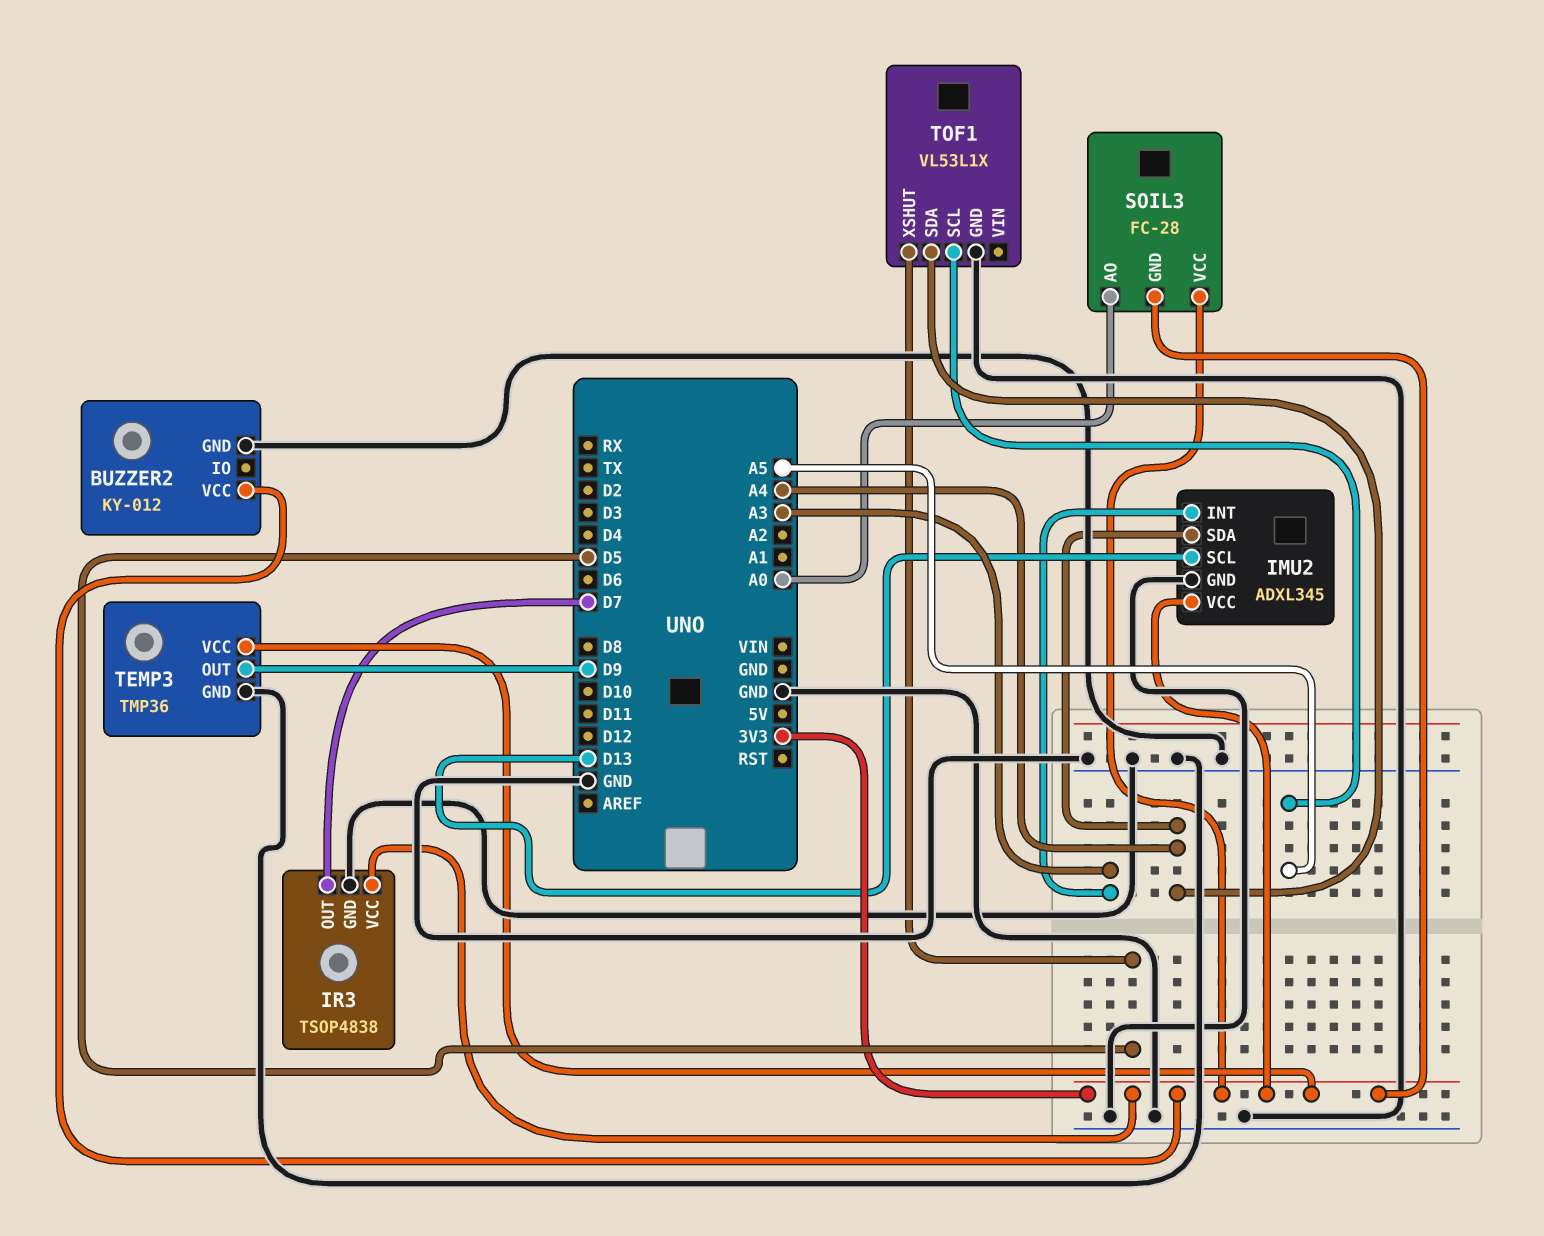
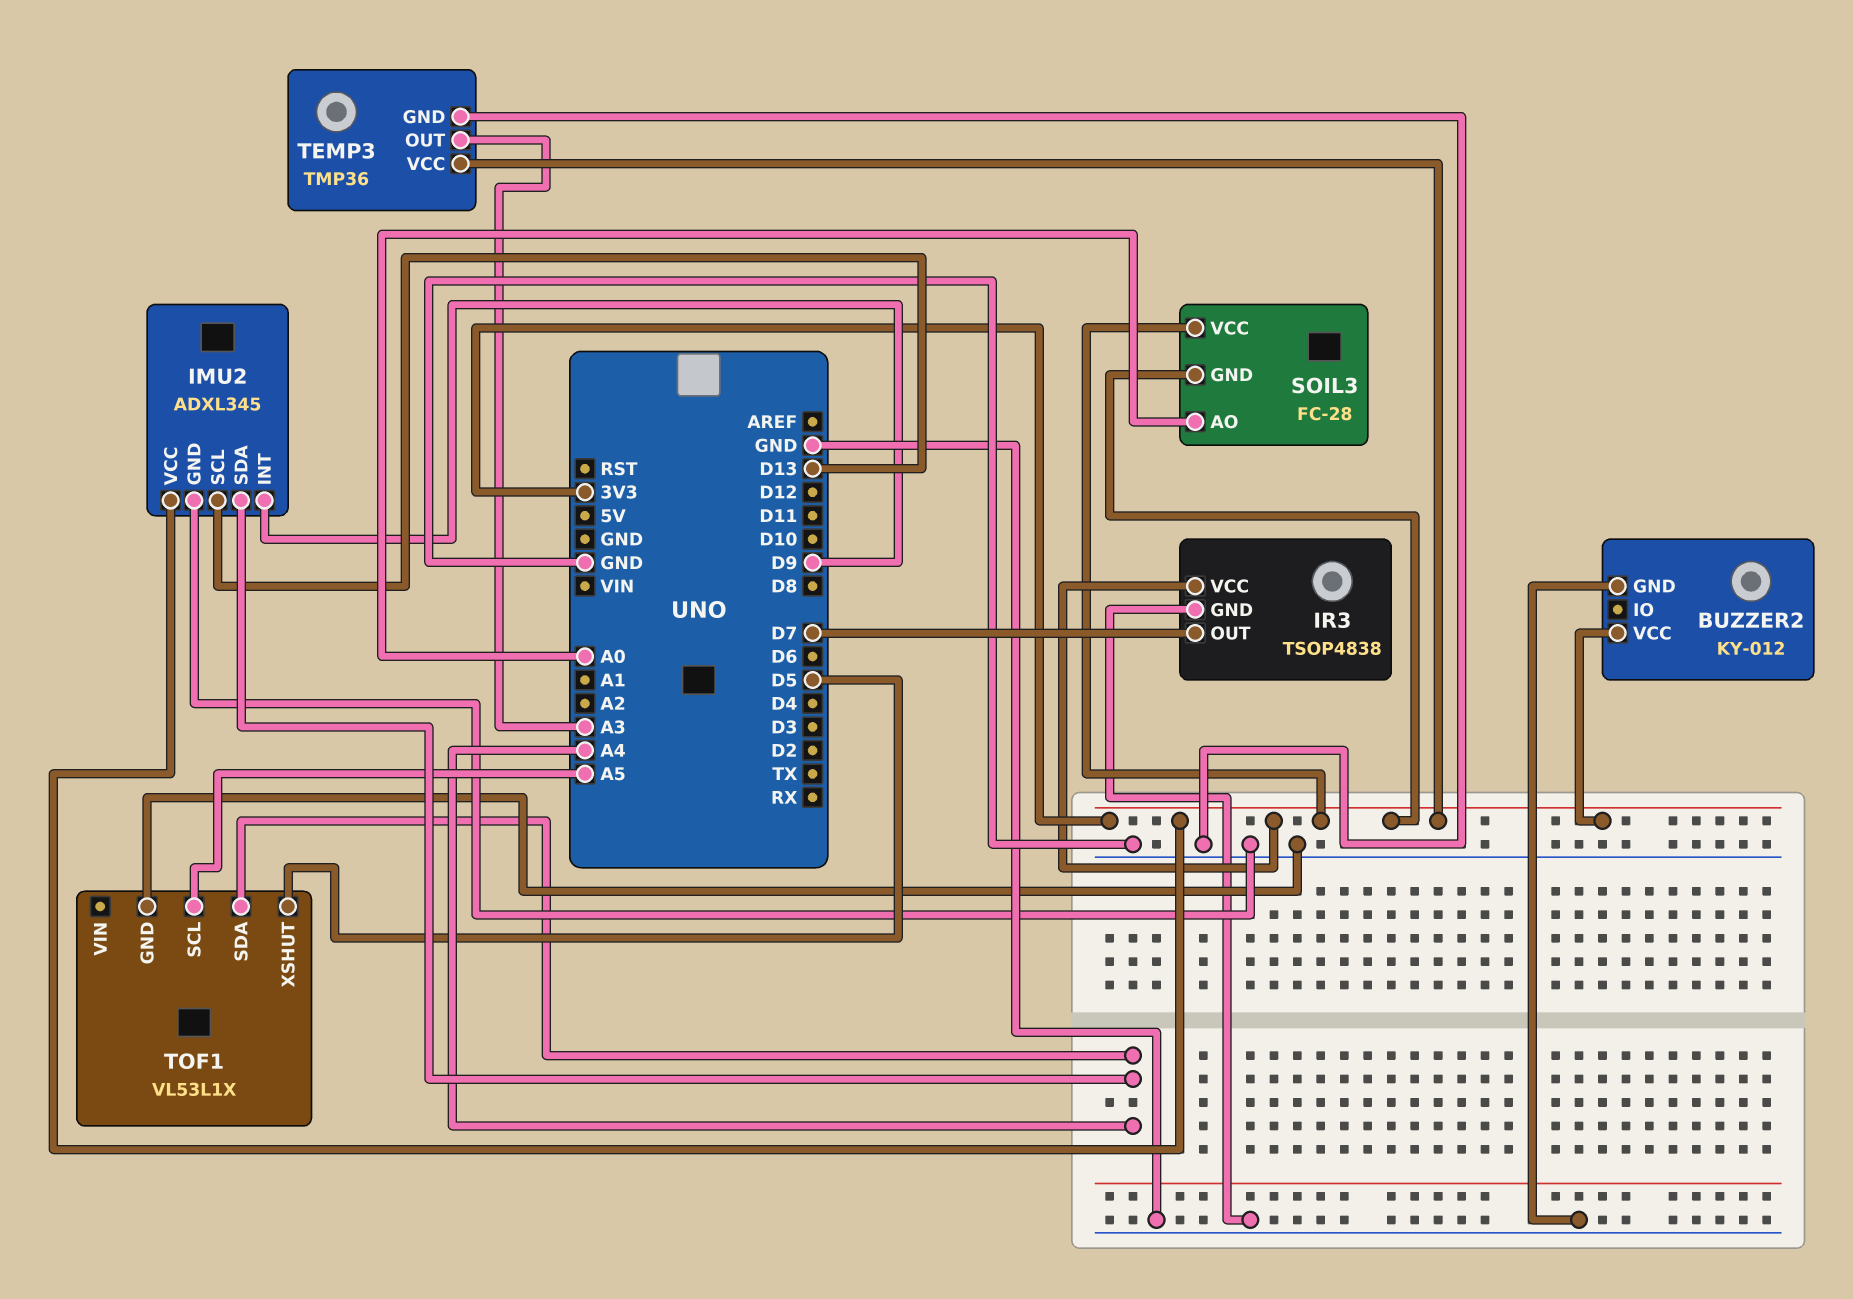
IMU2 pin INT: A3 -> D9
TEMP3 pin OUT: D9 -> A3

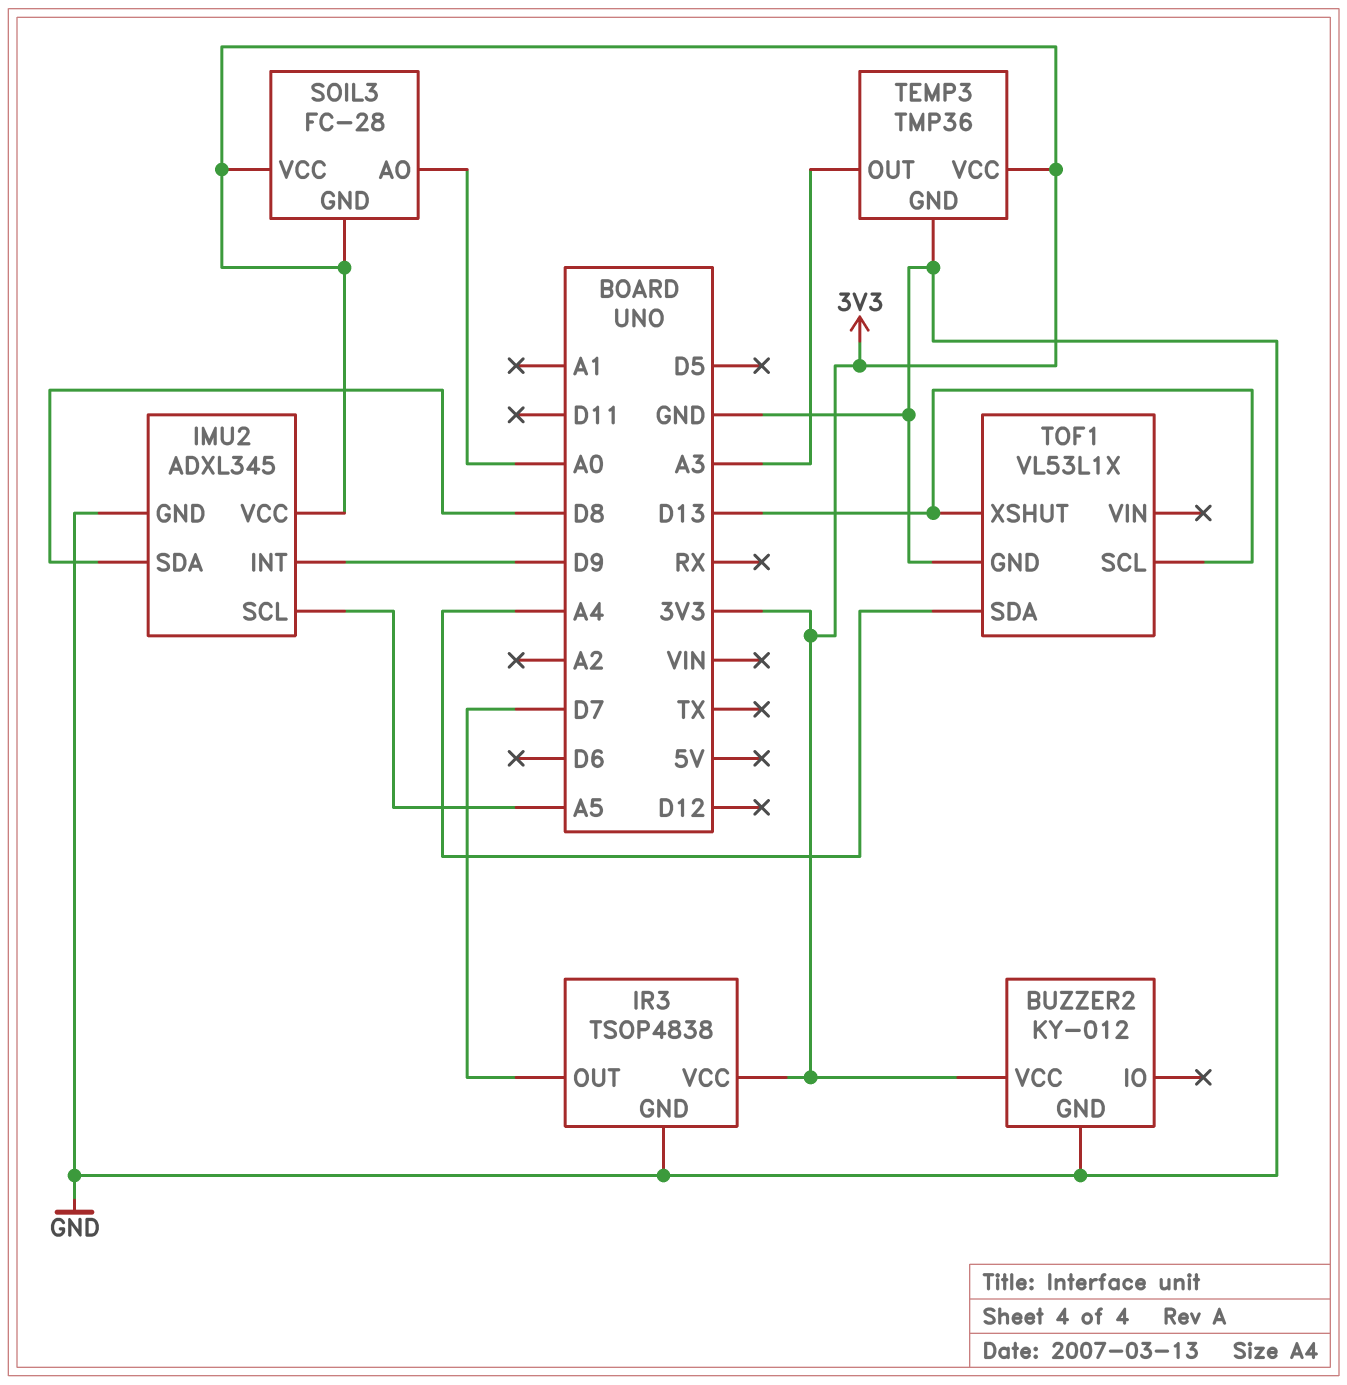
IMU2 pin SCL: D13 -> A5
IMU2 pin SDA: A4 -> D8
TOF1 pin SCL: A5 -> D13
TOF1 pin XSHUT: D5 -> D13

